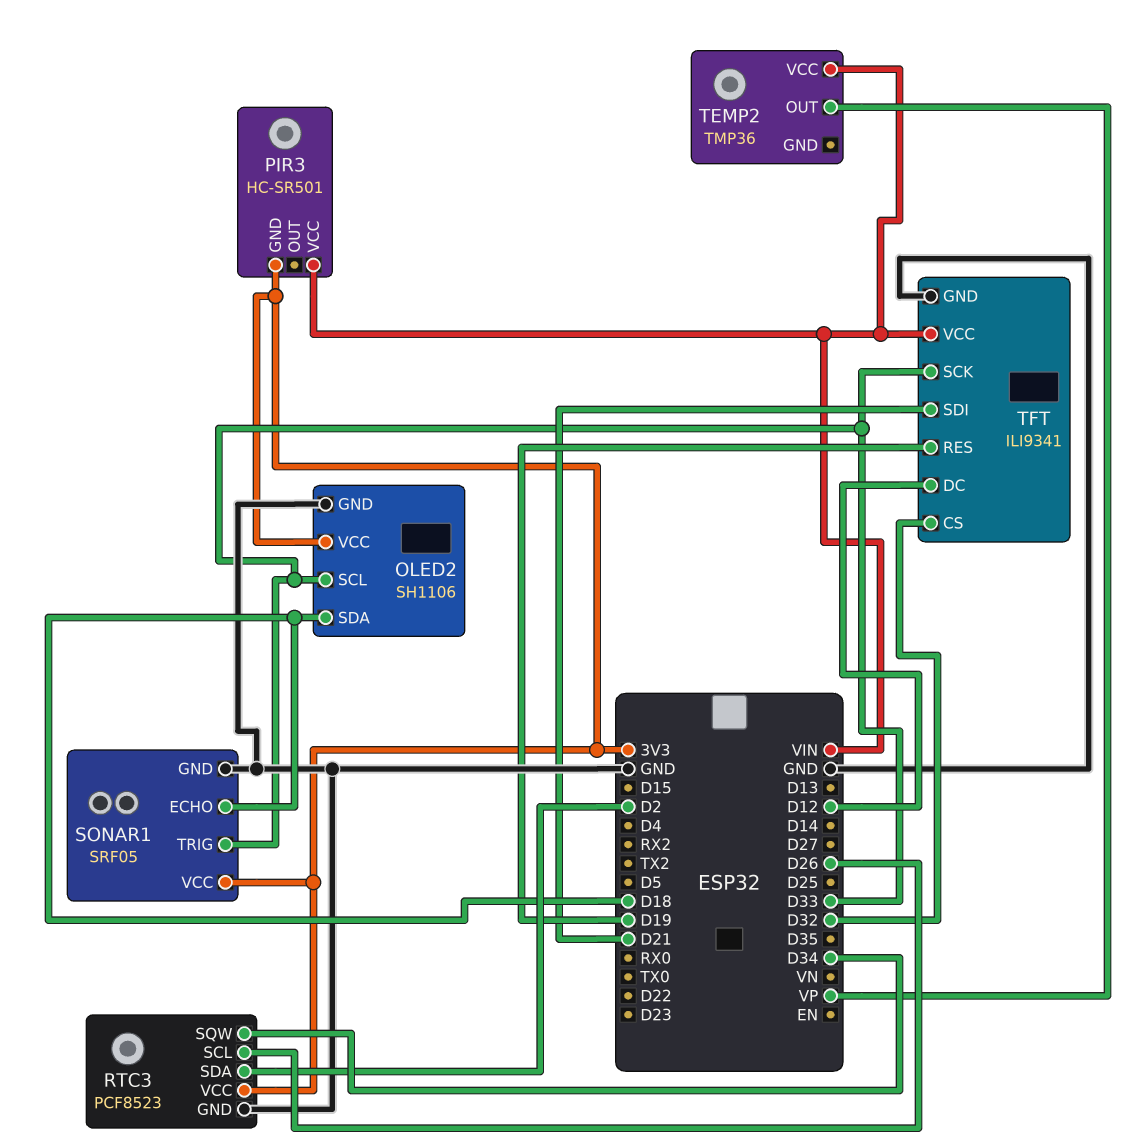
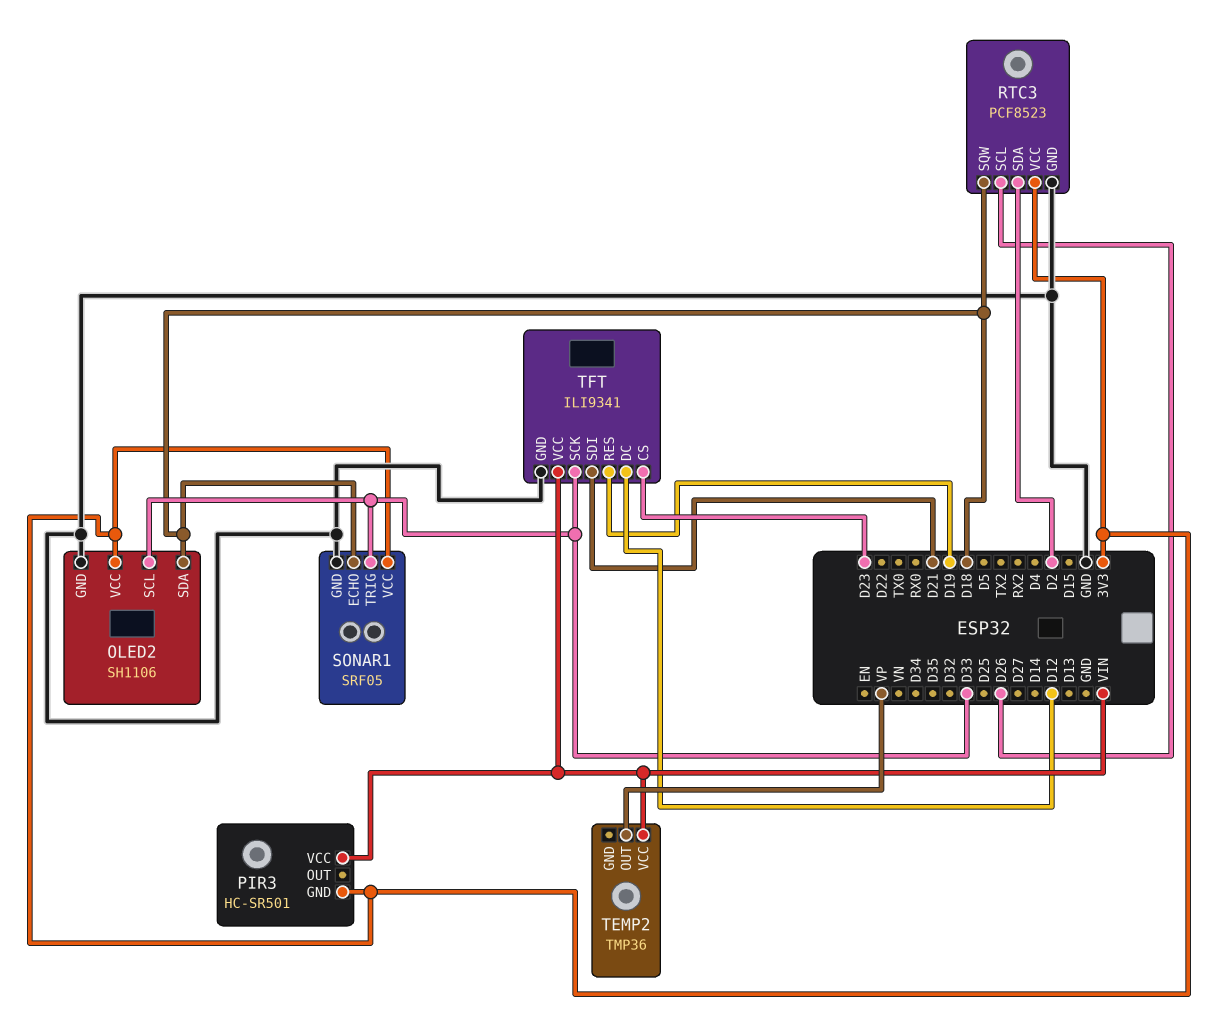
RTC3 pin SQW: D34 -> D18
TFT pin CS: D32 -> D23

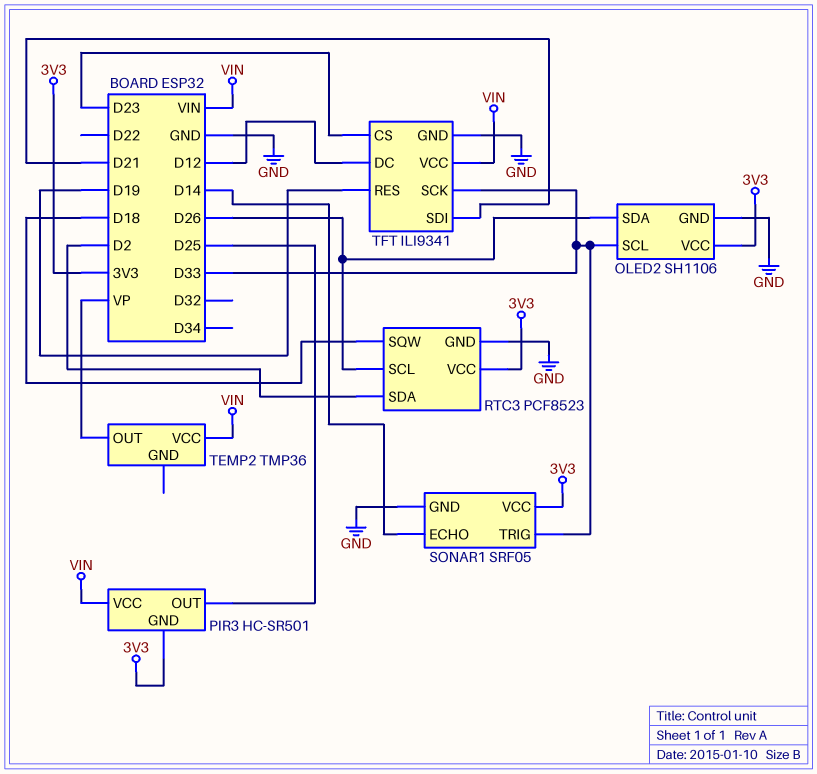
OLED2 pin SDA: D18 -> D26
PIR3 pin OUT: none -> D25
SONAR1 pin ECHO: D18 -> D14

